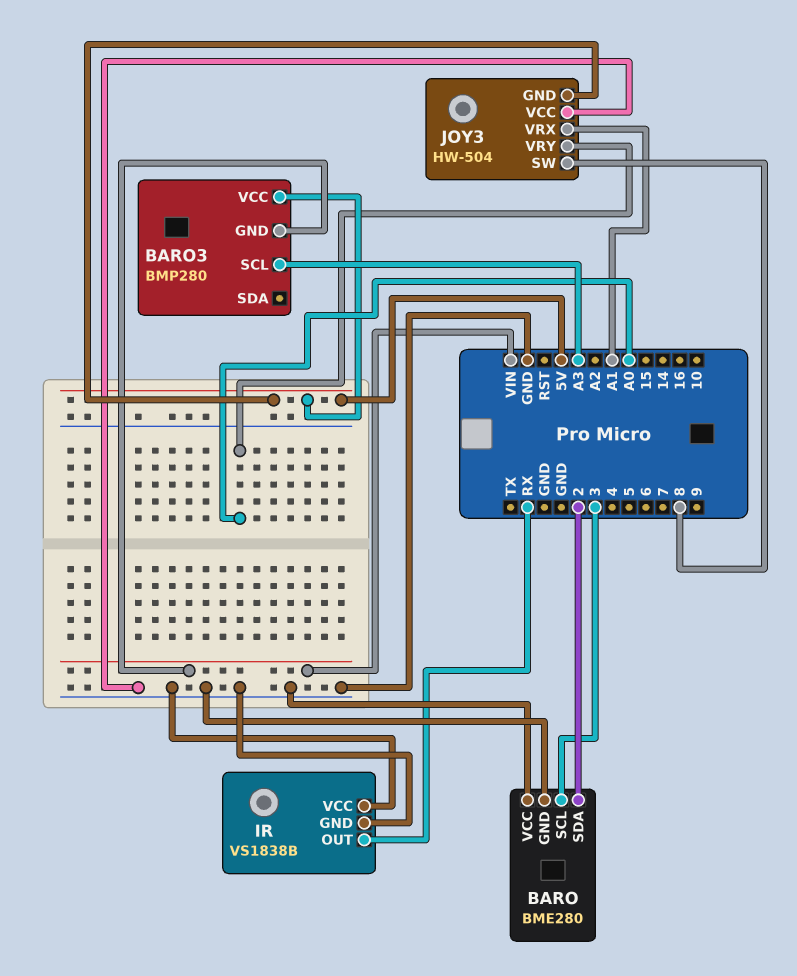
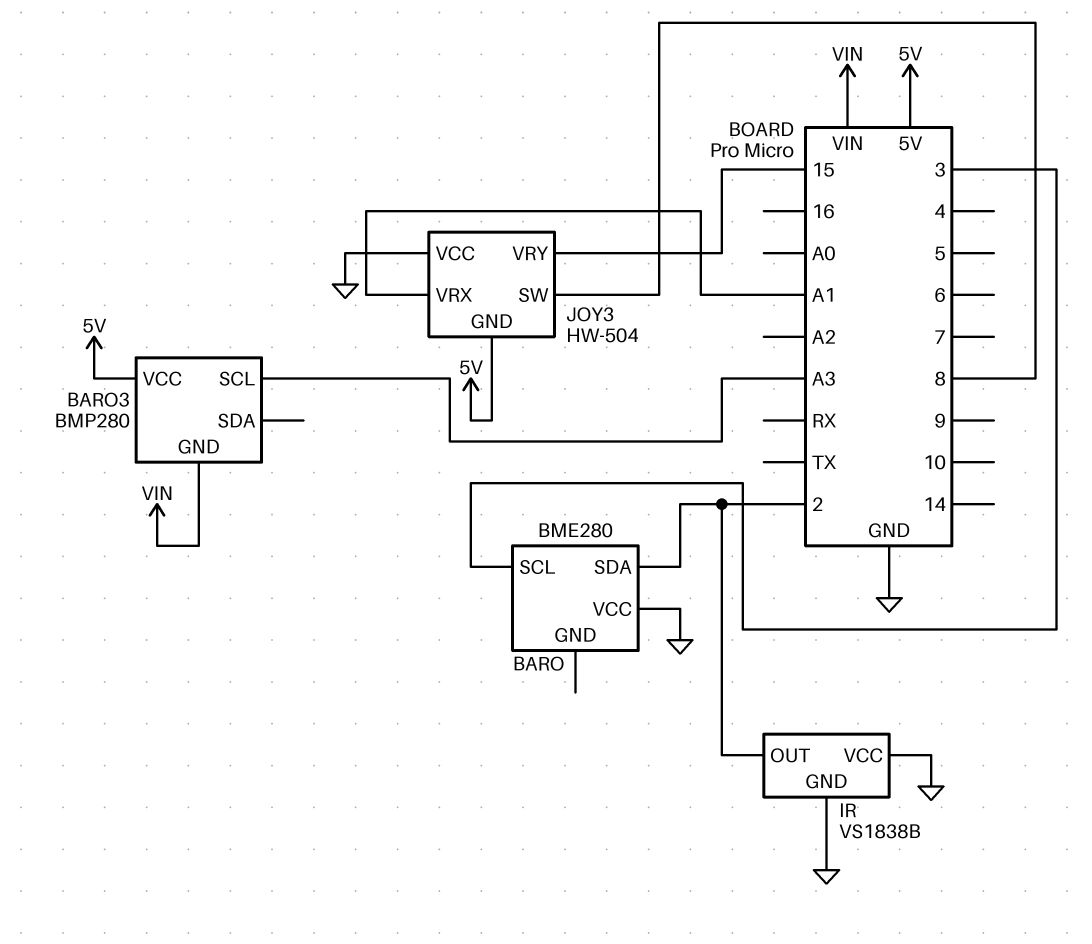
BARO pin GND: GND -> none
IR pin OUT: RX -> 2
JOY3 pin VRY: A0 -> 15

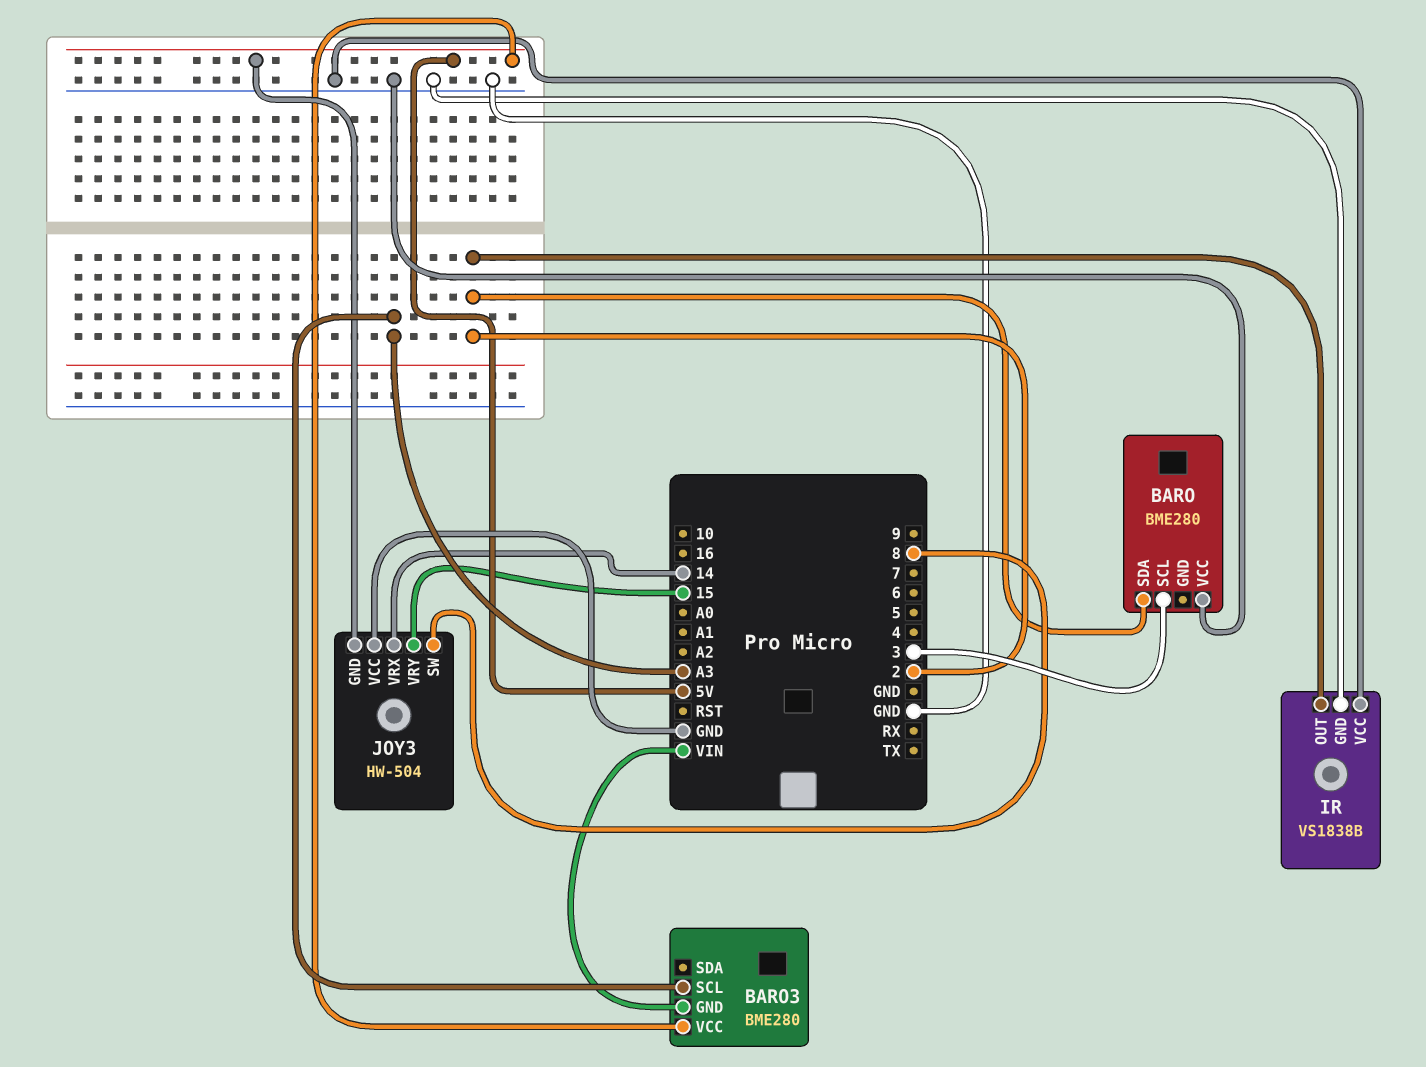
BARO3: BMP280 -> BME280
JOY3 pin VRX: A1 -> 14

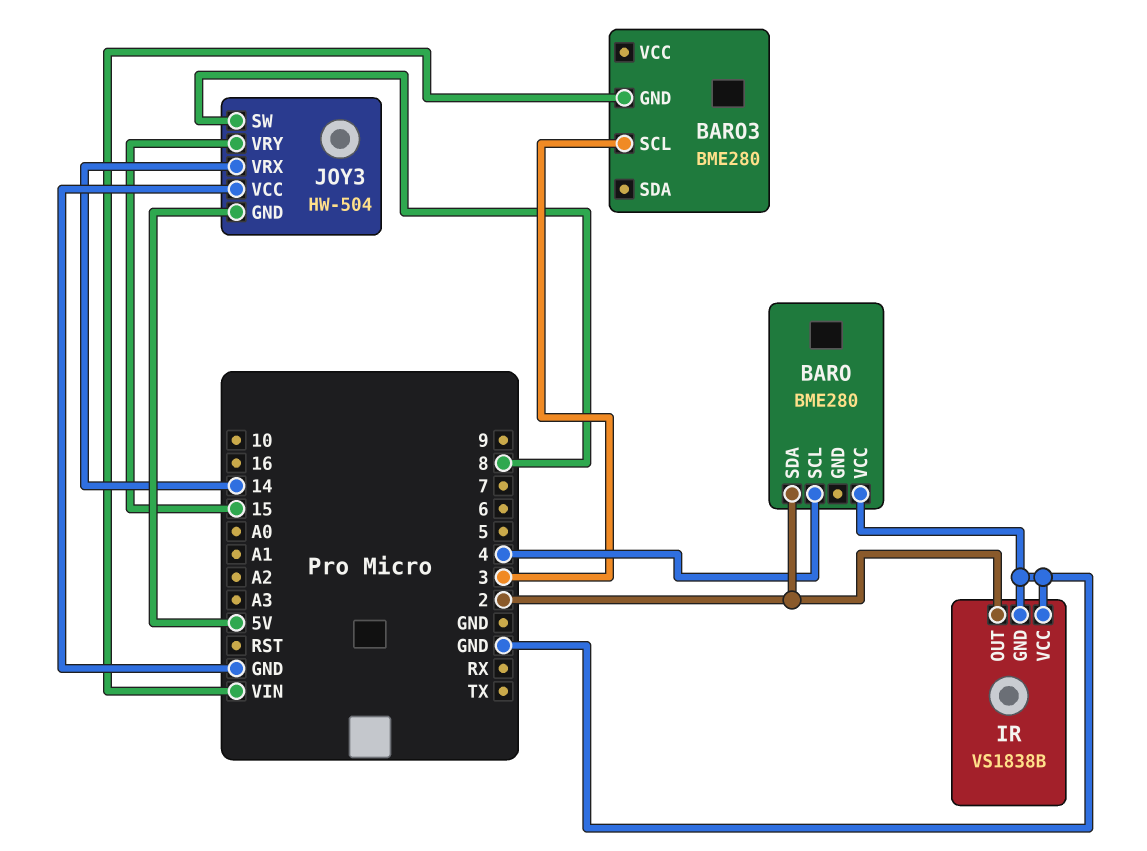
BARO pin SCL: 3 -> 4
BARO3 pin SCL: A3 -> 3
BARO3 pin VCC: 5V -> none

